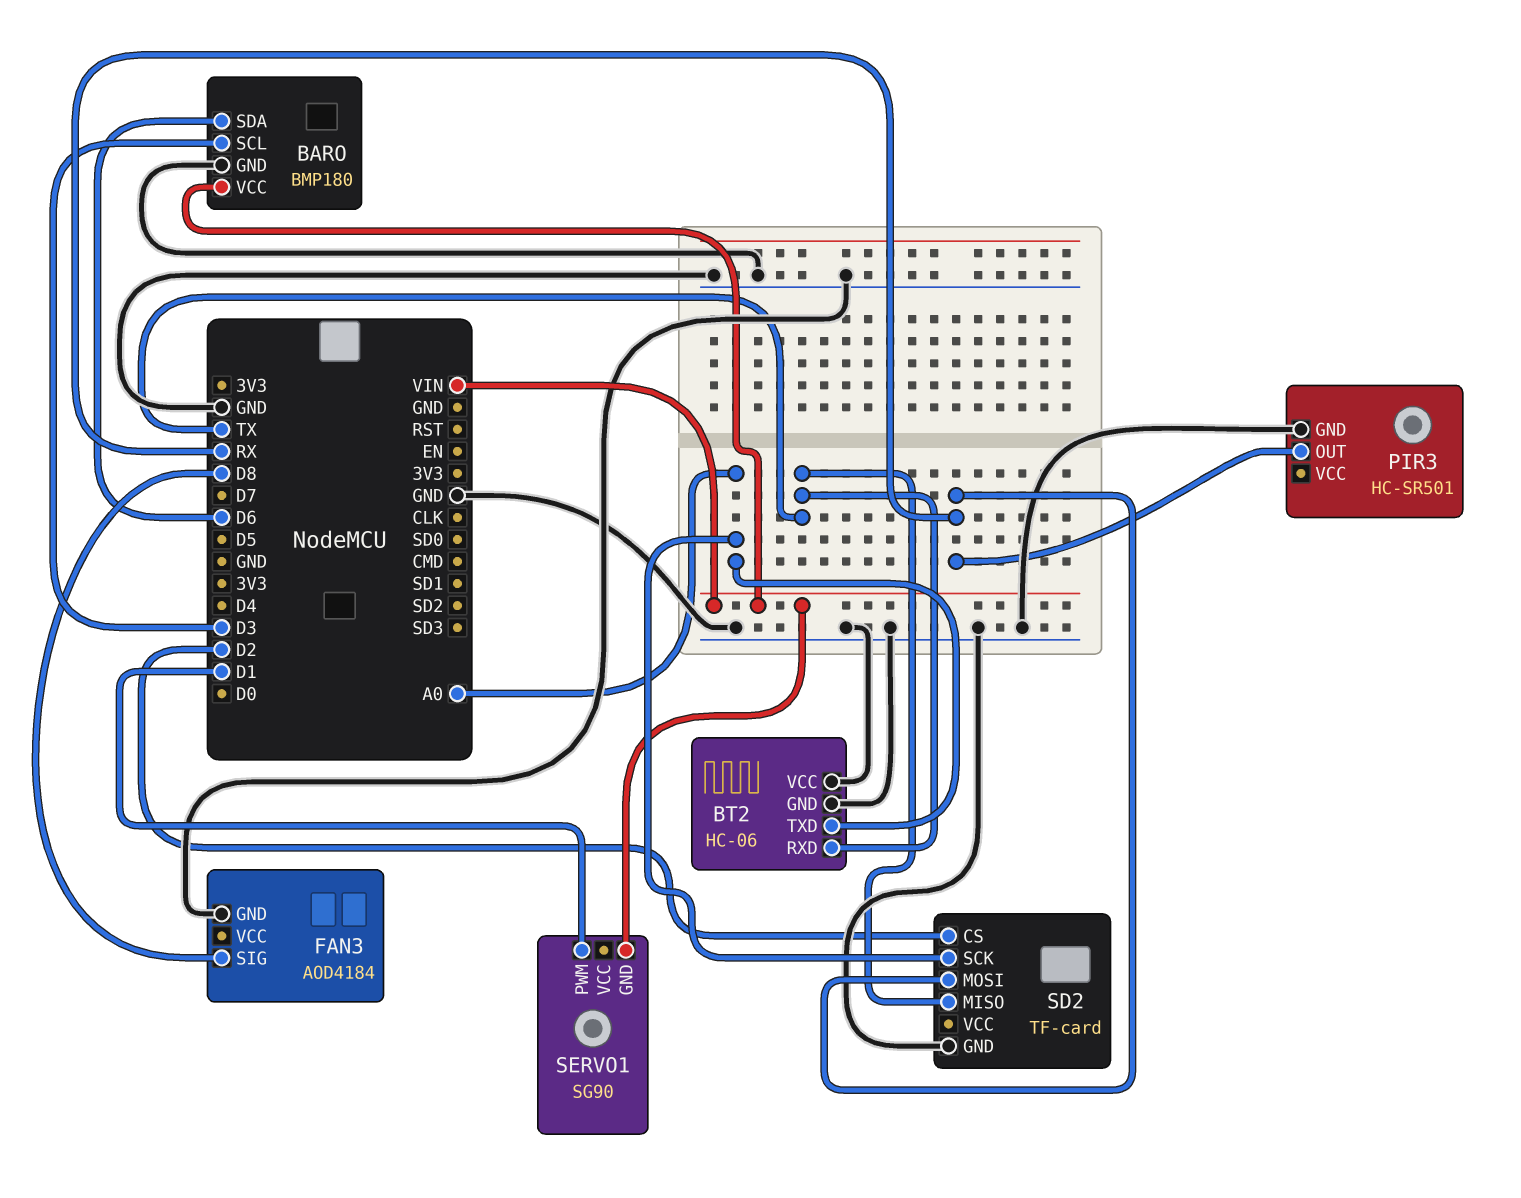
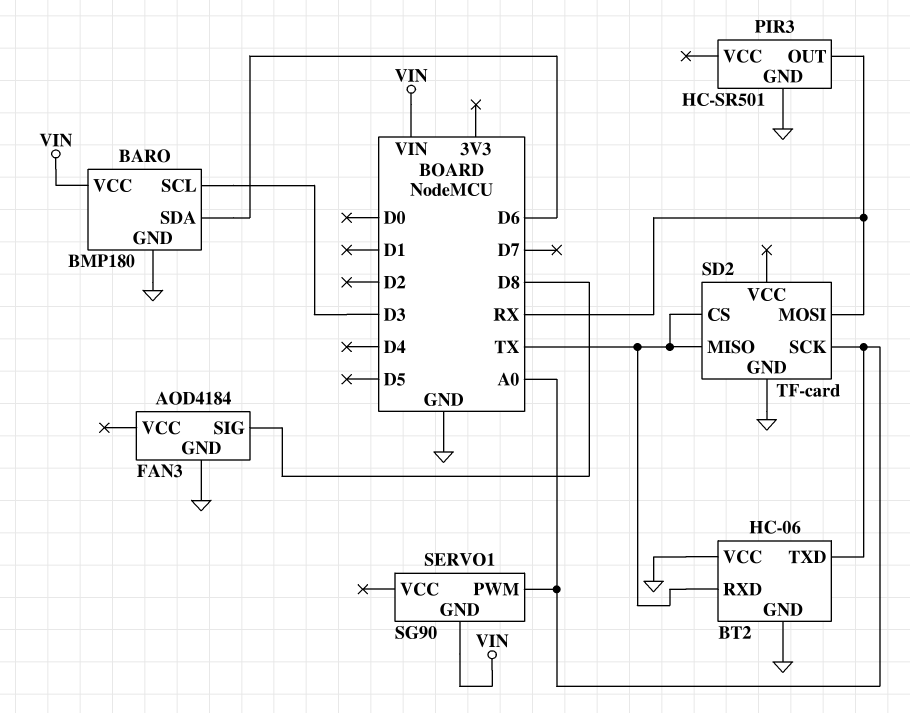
SD2 pin CS: D2 -> TX
SERVO1 pin PWM: D1 -> A0

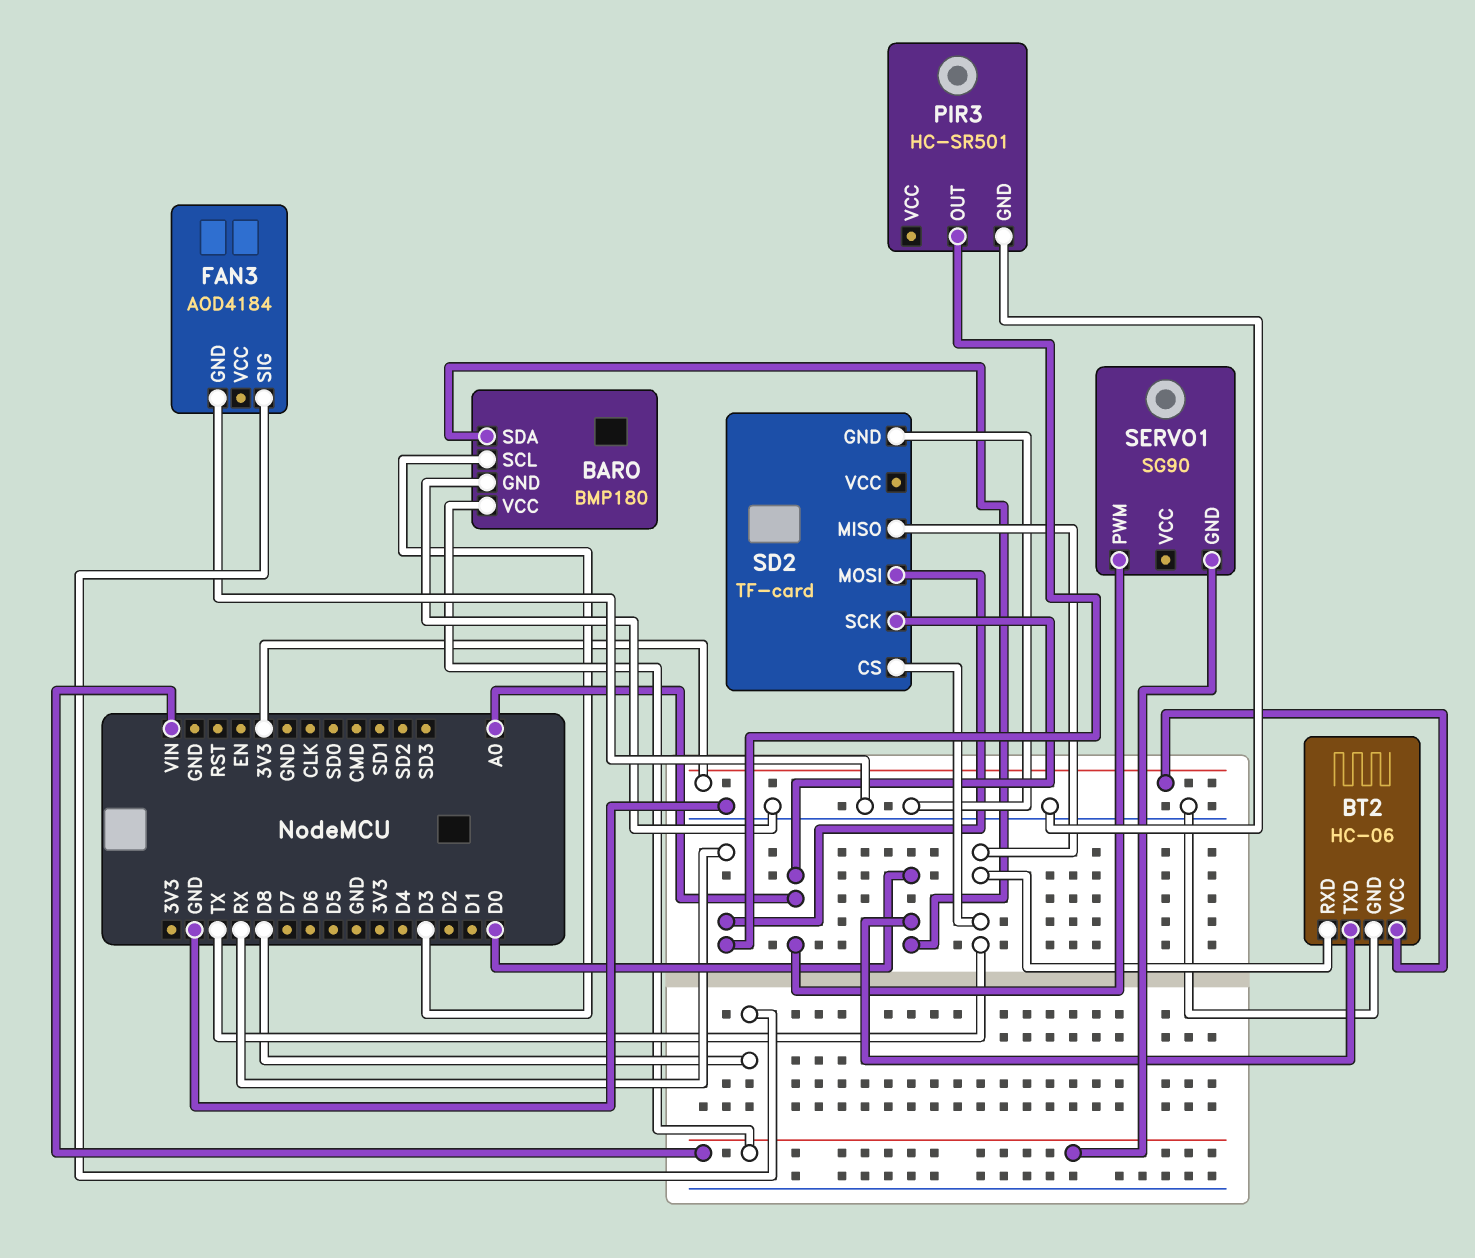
BARO pin SDA: D6 -> D0
BT2 pin TXD: A0 -> D0
BT2 pin VCC: GND -> 3V3

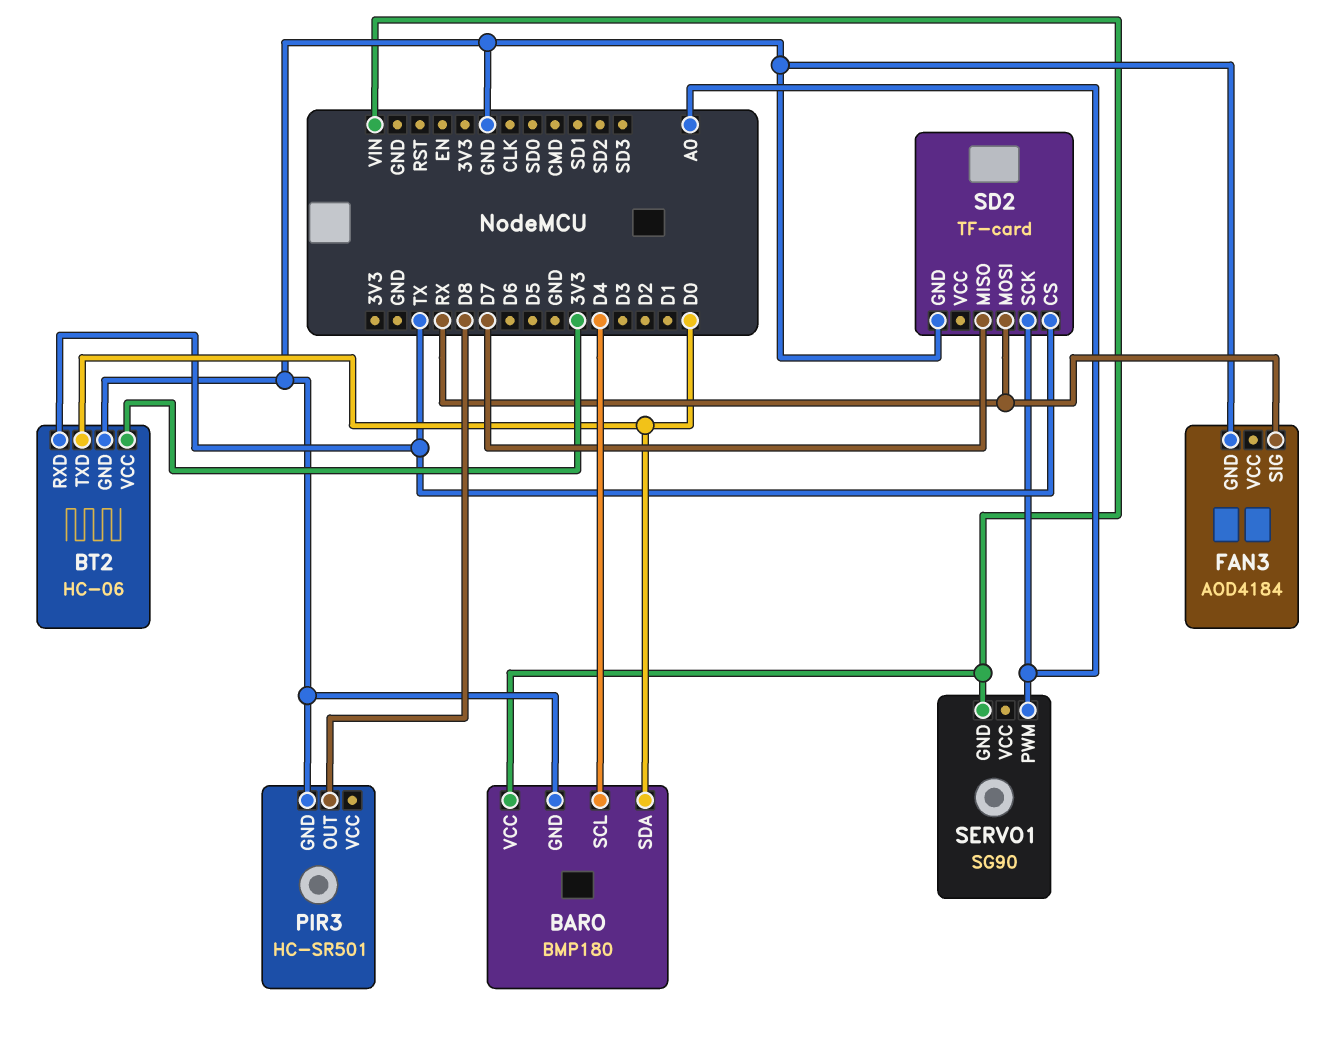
BARO pin SCL: D3 -> D4
FAN3 pin SIG: D8 -> RX
PIR3 pin OUT: RX -> D8
SD2 pin MISO: TX -> D7

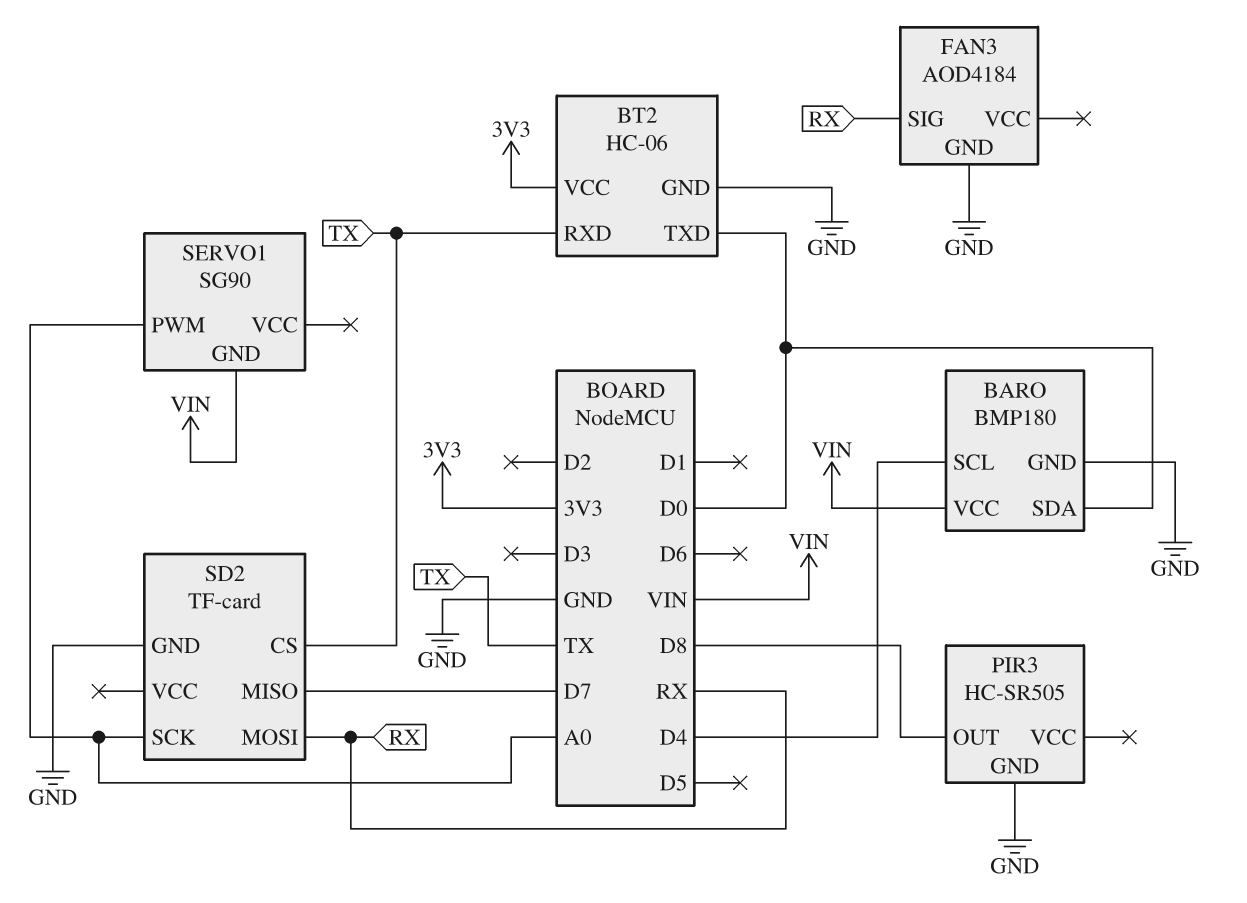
PIR3: HC-SR501 -> HC-SR505

